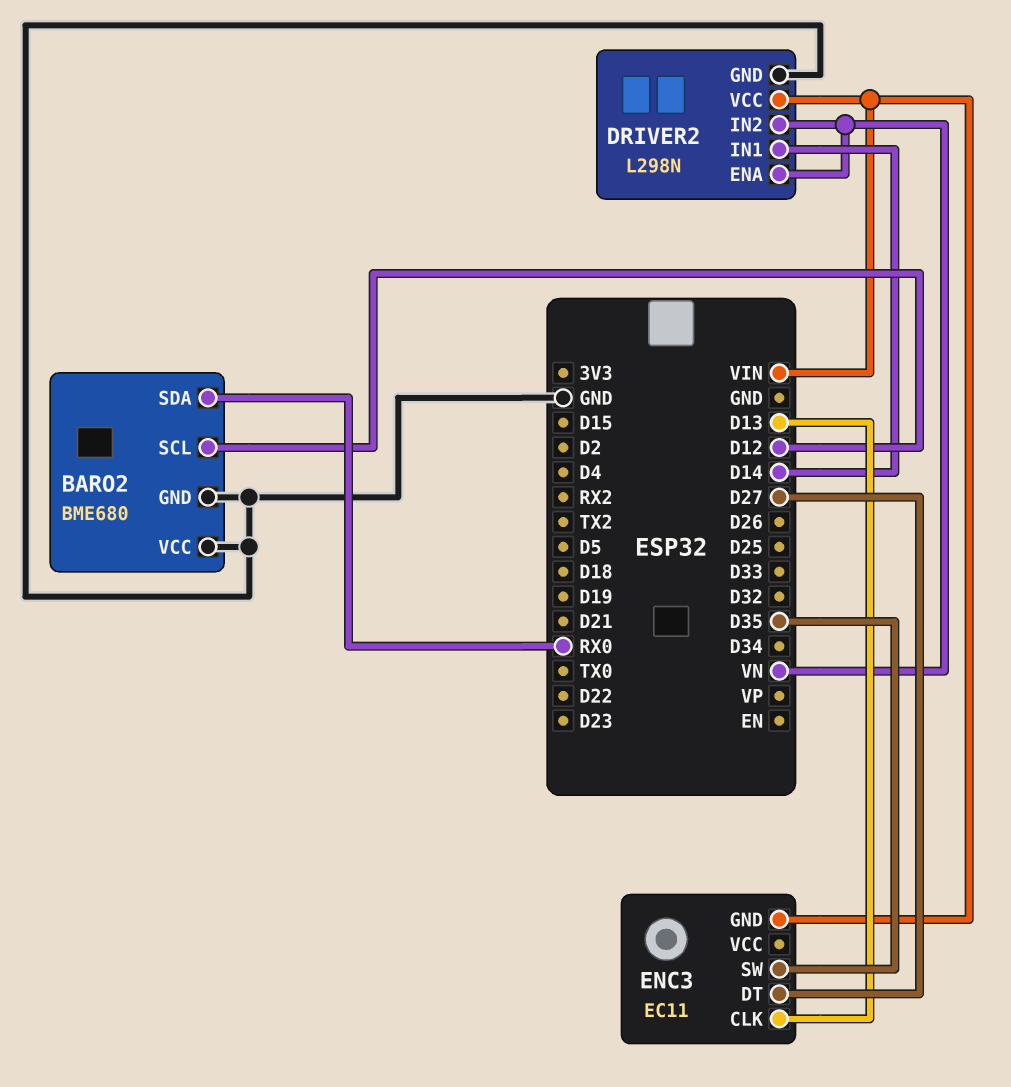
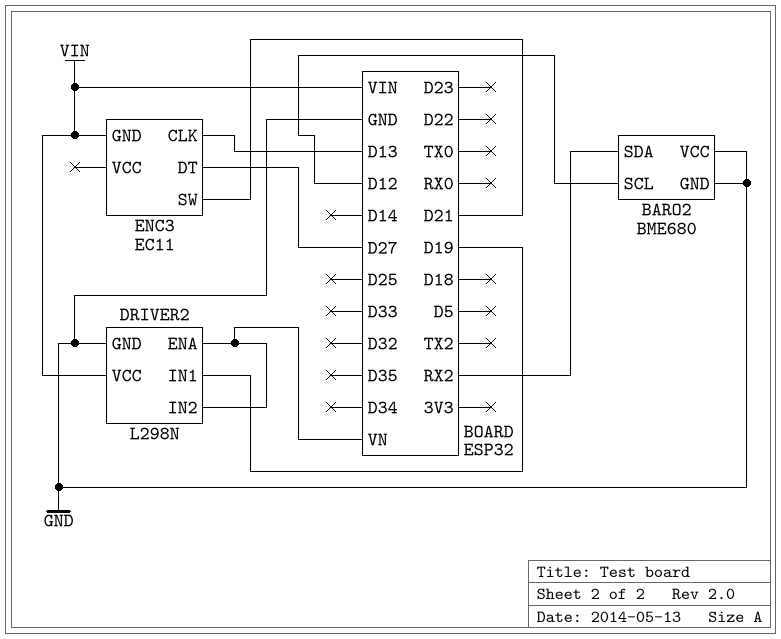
BARO2 pin SDA: RX0 -> RX2
DRIVER2 pin IN1: D14 -> D19
ENC3 pin SW: D35 -> D21

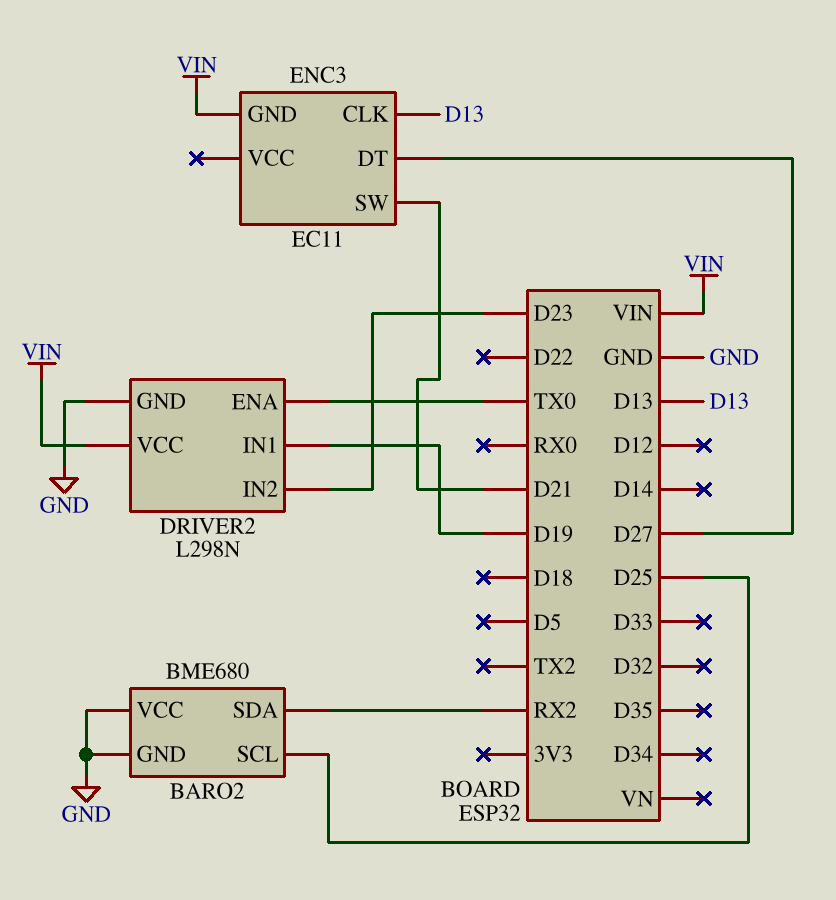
BARO2 pin SCL: D12 -> D25
DRIVER2 pin ENA: VN -> TX0
DRIVER2 pin IN2: VN -> D23

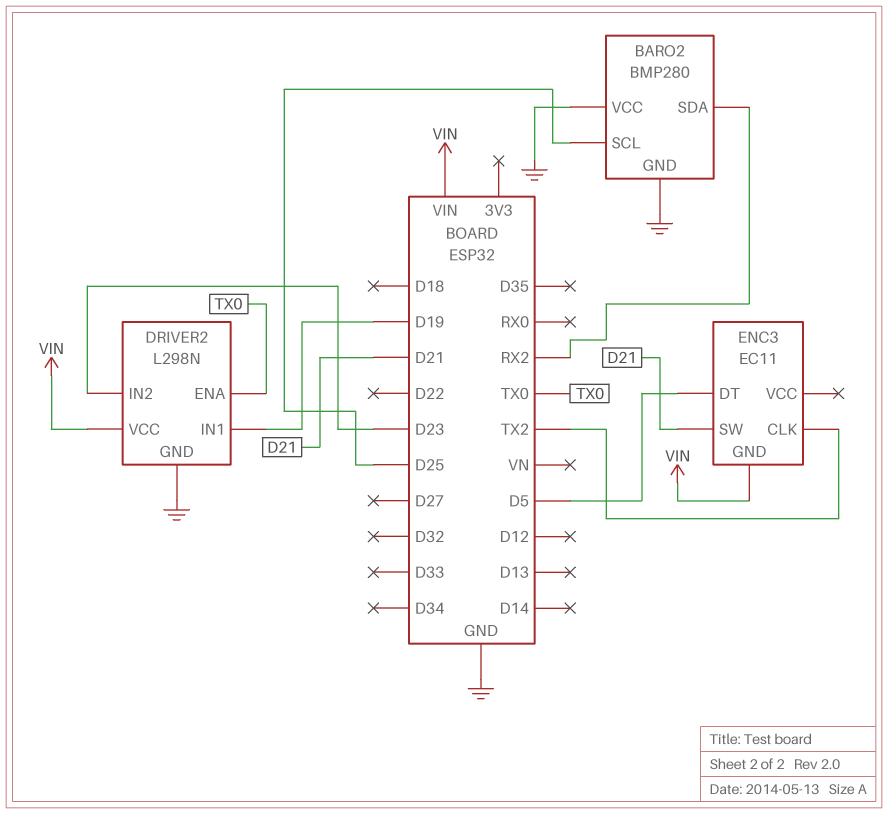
BARO2: BME680 -> BMP280
ENC3 pin CLK: D13 -> TX2
ENC3 pin DT: D27 -> D5

